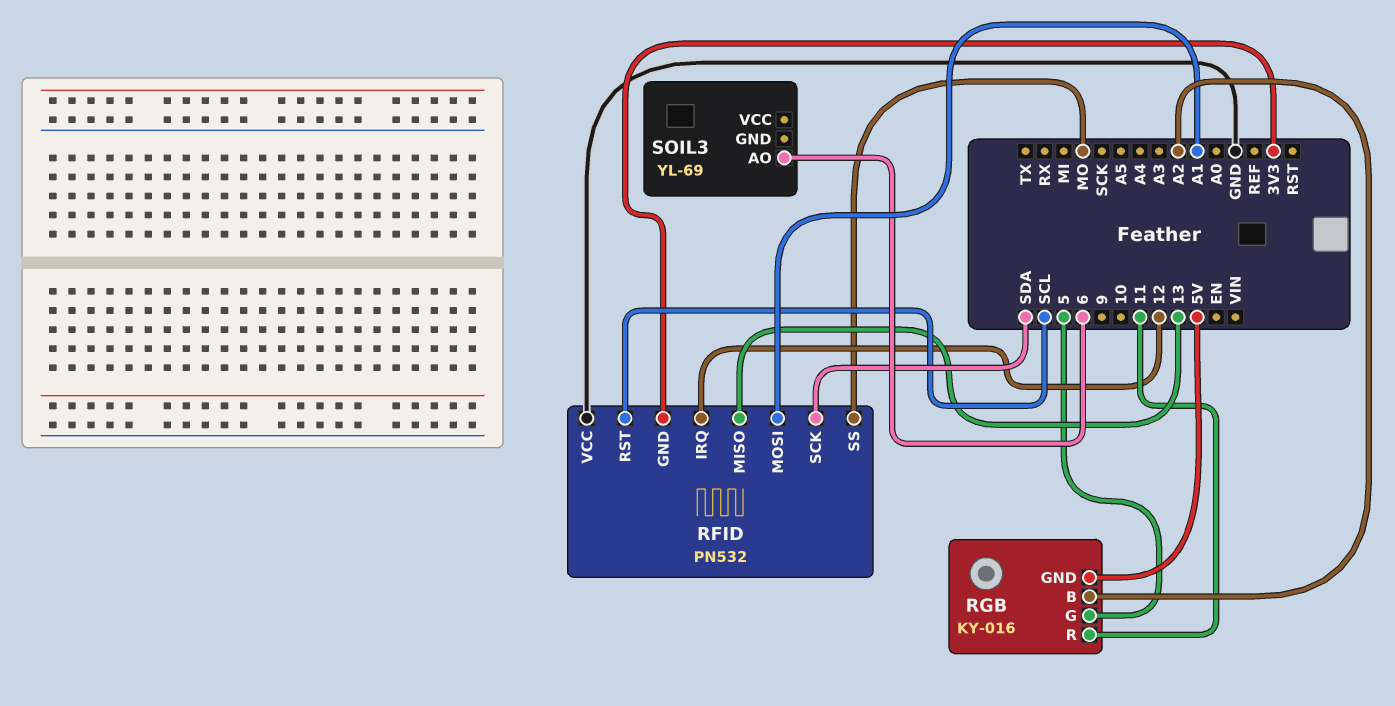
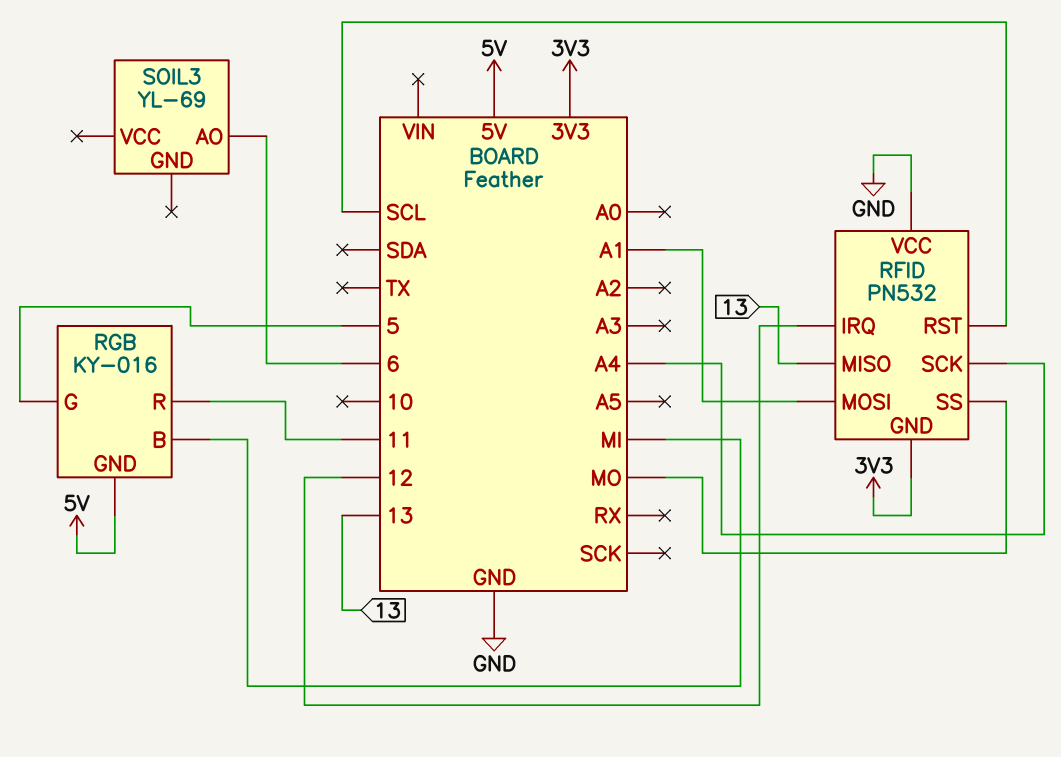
RFID pin SCK: SDA -> A4
RGB pin B: A2 -> MI

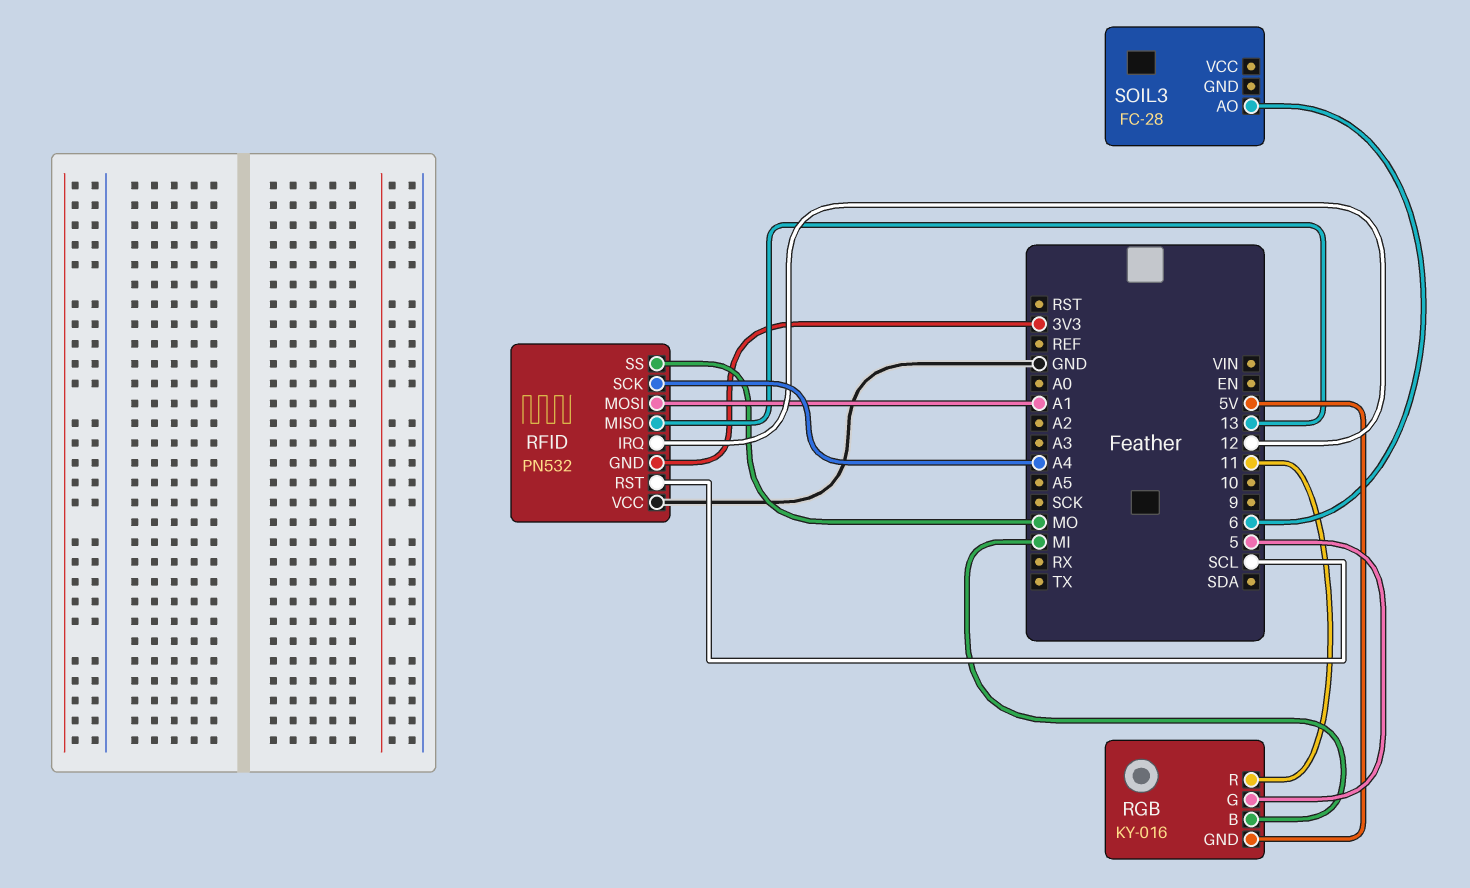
SOIL3: YL-69 -> FC-28

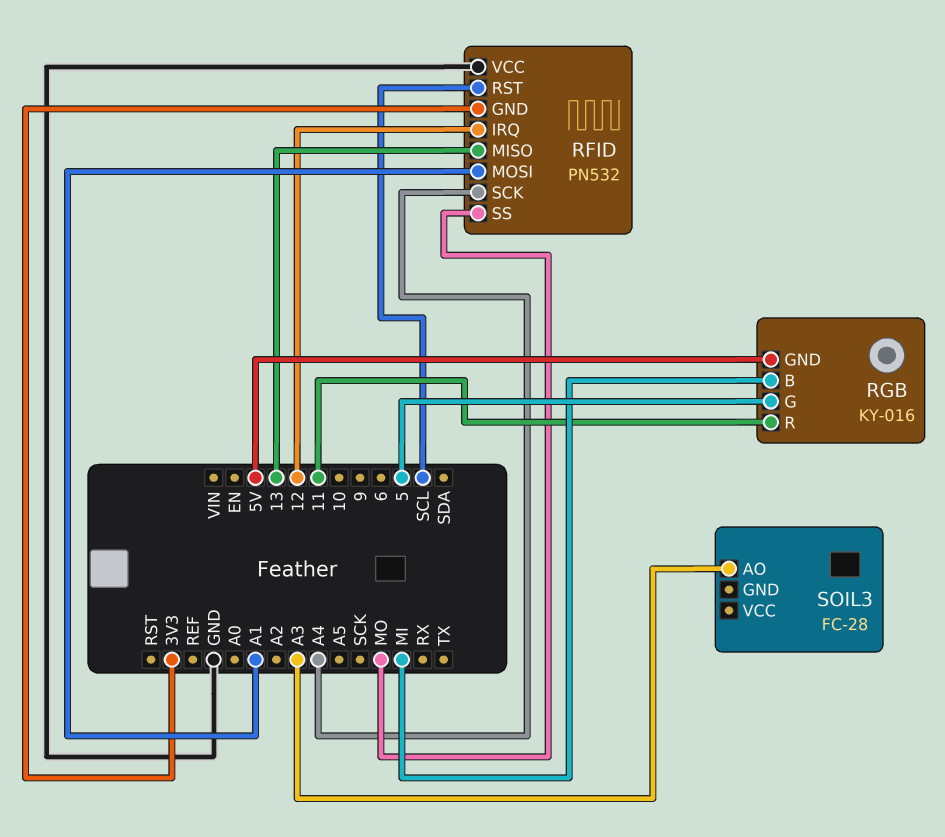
SOIL3 pin AO: 6 -> A3

